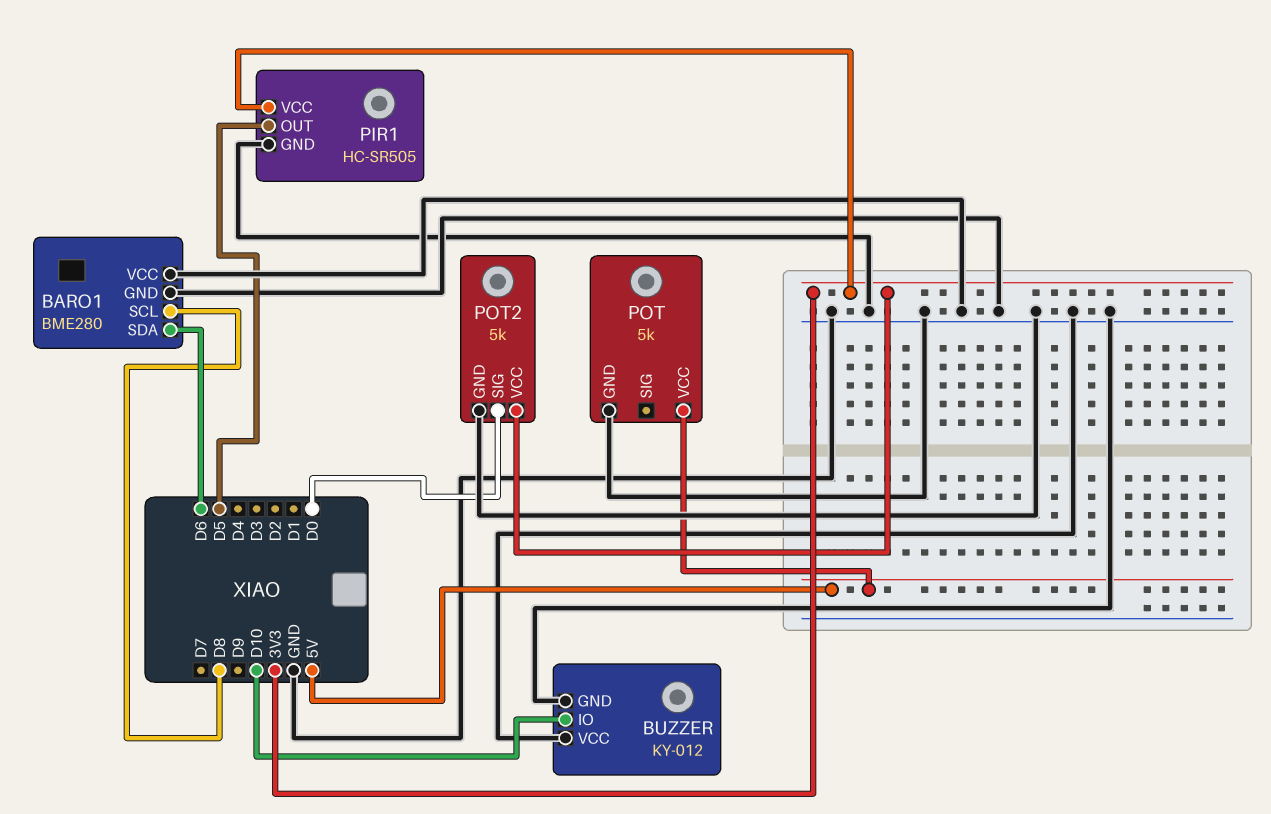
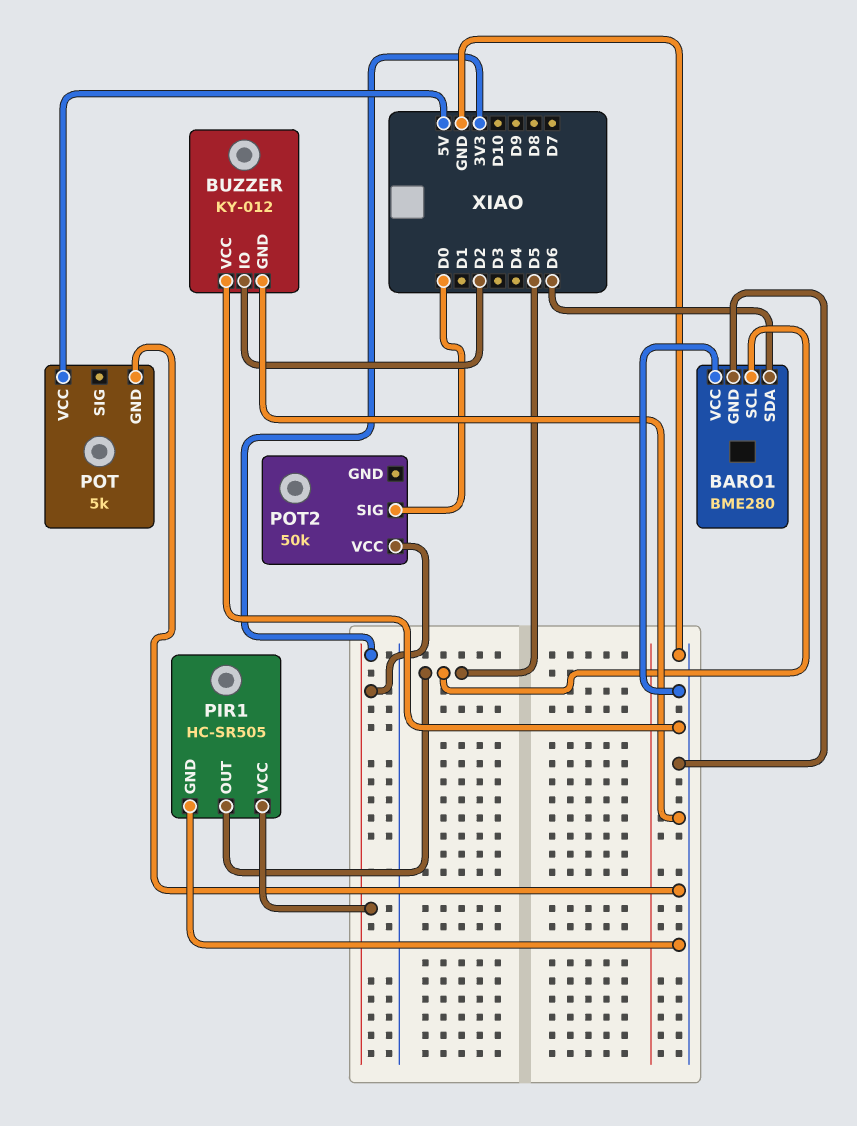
BARO1 pin SCL: D8 -> D5
BUZZER pin IO: D10 -> D2
POT2: 5k -> 50k
POT2 pin GND: GND -> none

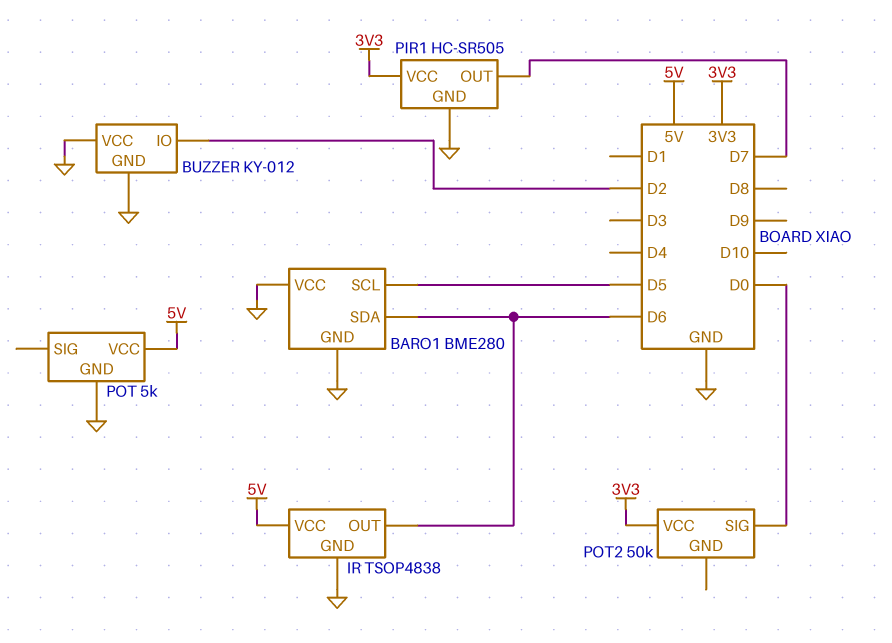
IR: none -> TSOP4838
IR pin GND: none -> GND
IR pin OUT: none -> D6
IR pin VCC: none -> 5V
PIR1 pin OUT: D5 -> D7

